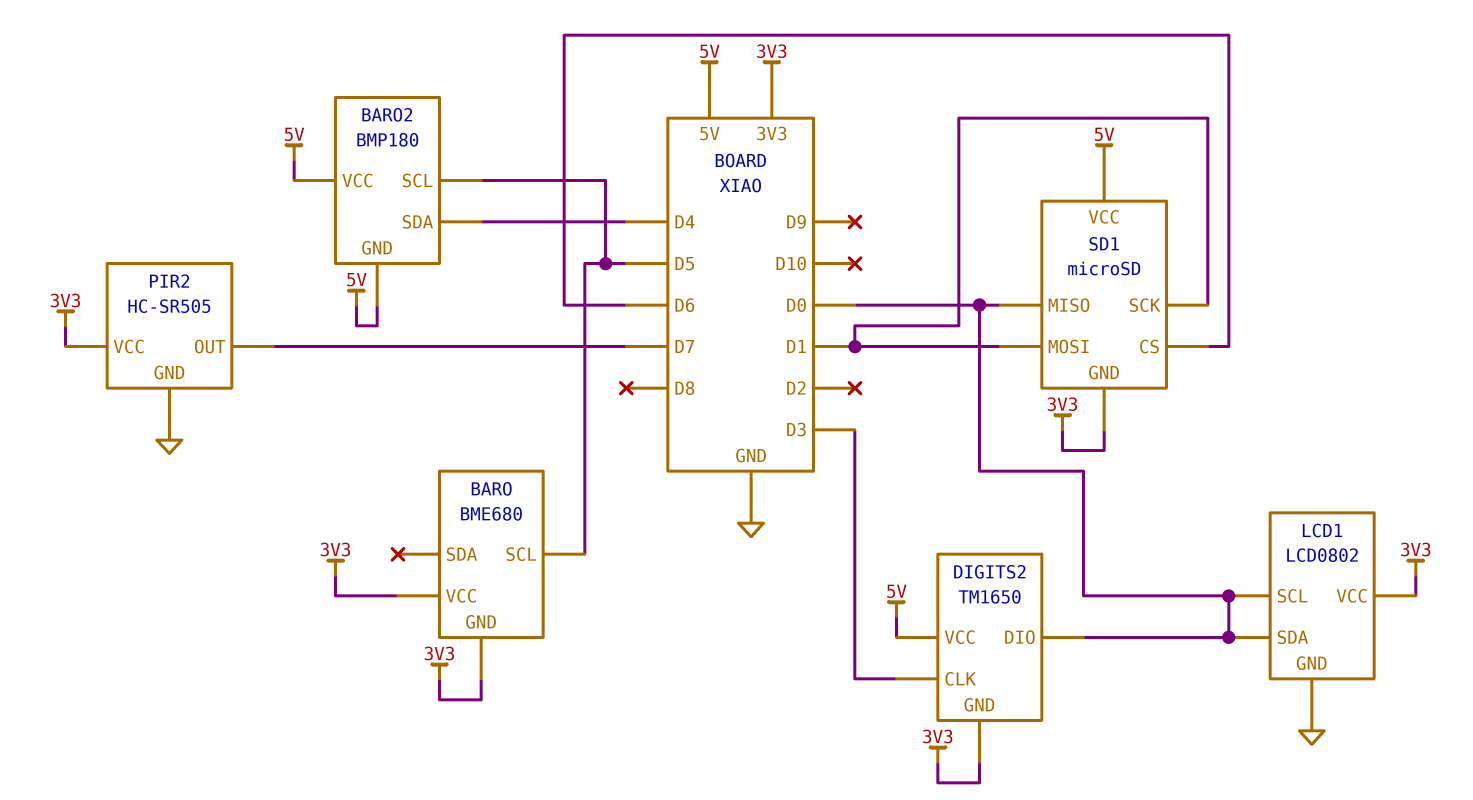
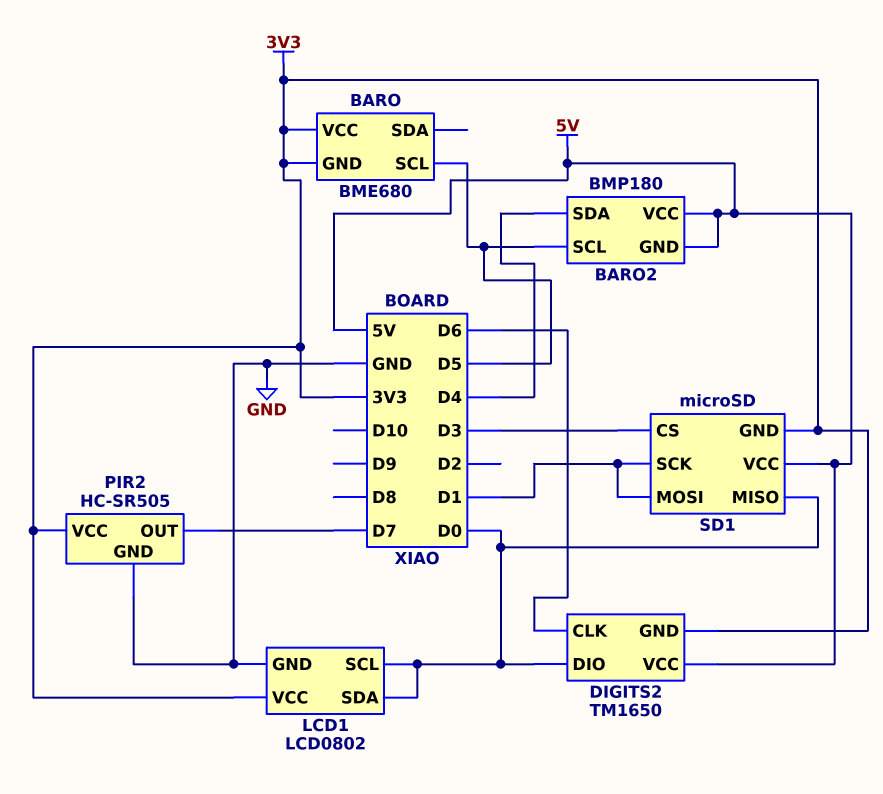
DIGITS2 pin CLK: D3 -> D6
SD1 pin CS: D6 -> D3

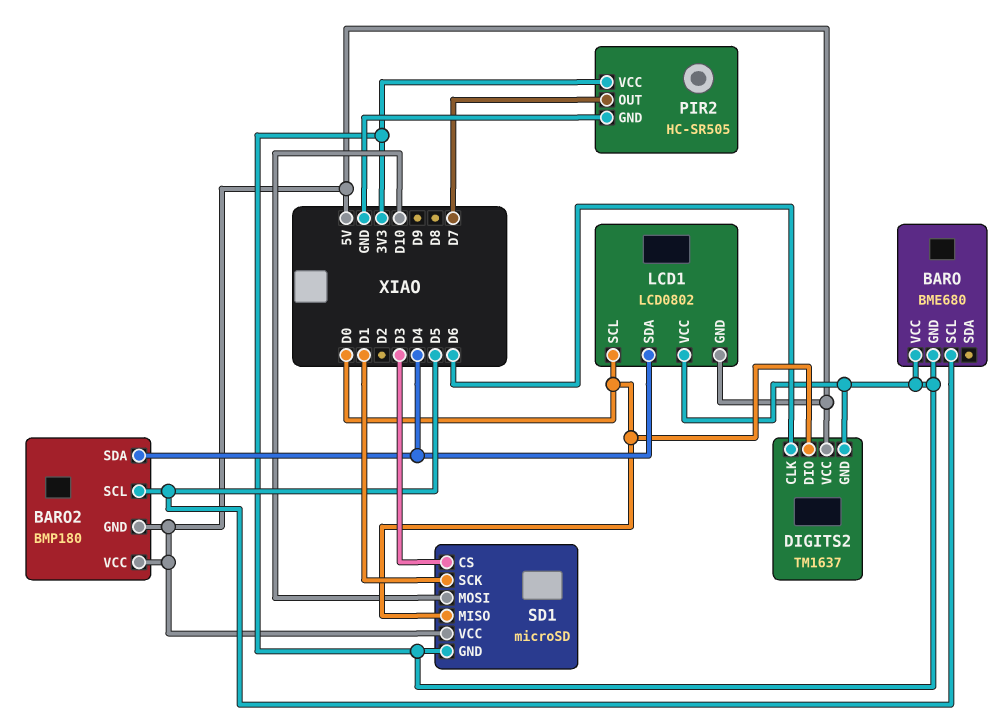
DIGITS2: TM1650 -> TM1637
LCD1 pin GND: GND -> 5V
LCD1 pin SDA: D0 -> D4
SD1 pin MOSI: D1 -> D10

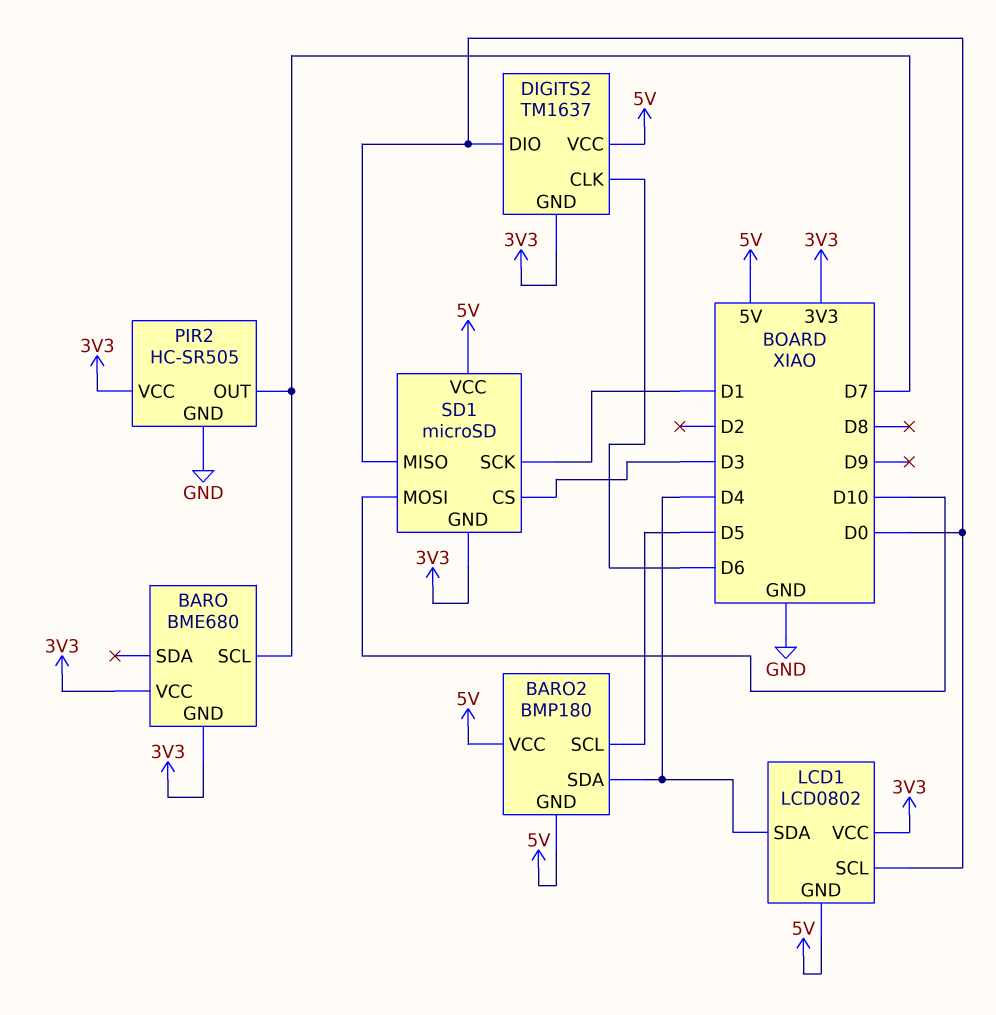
BARO pin SCL: D5 -> D7

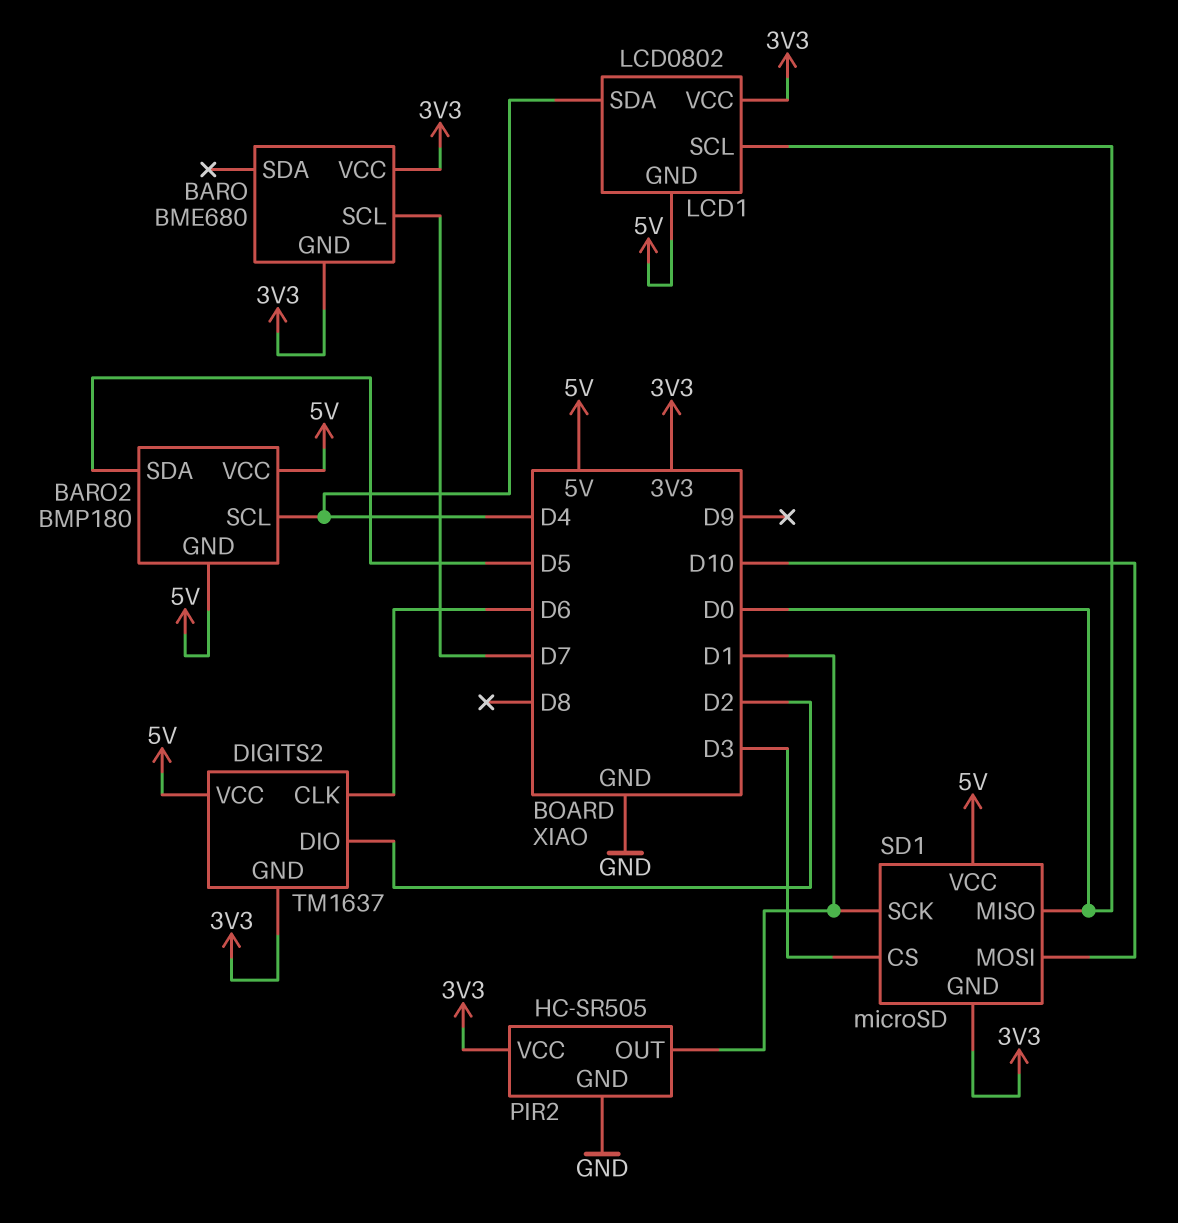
BARO2 pin SCL: D5 -> D4
BARO2 pin SDA: D4 -> D5
DIGITS2 pin DIO: D0 -> D2
PIR2 pin OUT: D7 -> D1

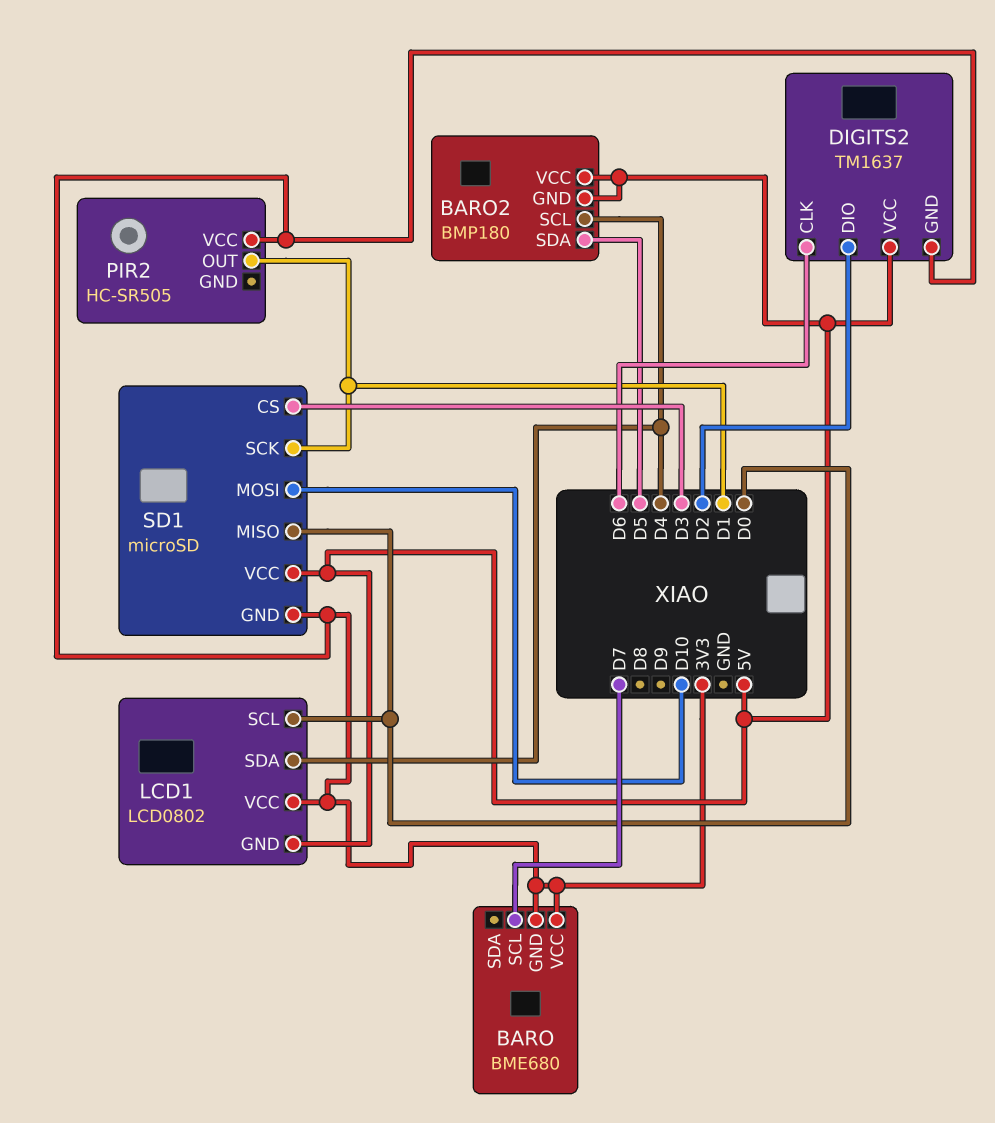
PIR2 pin GND: GND -> none

